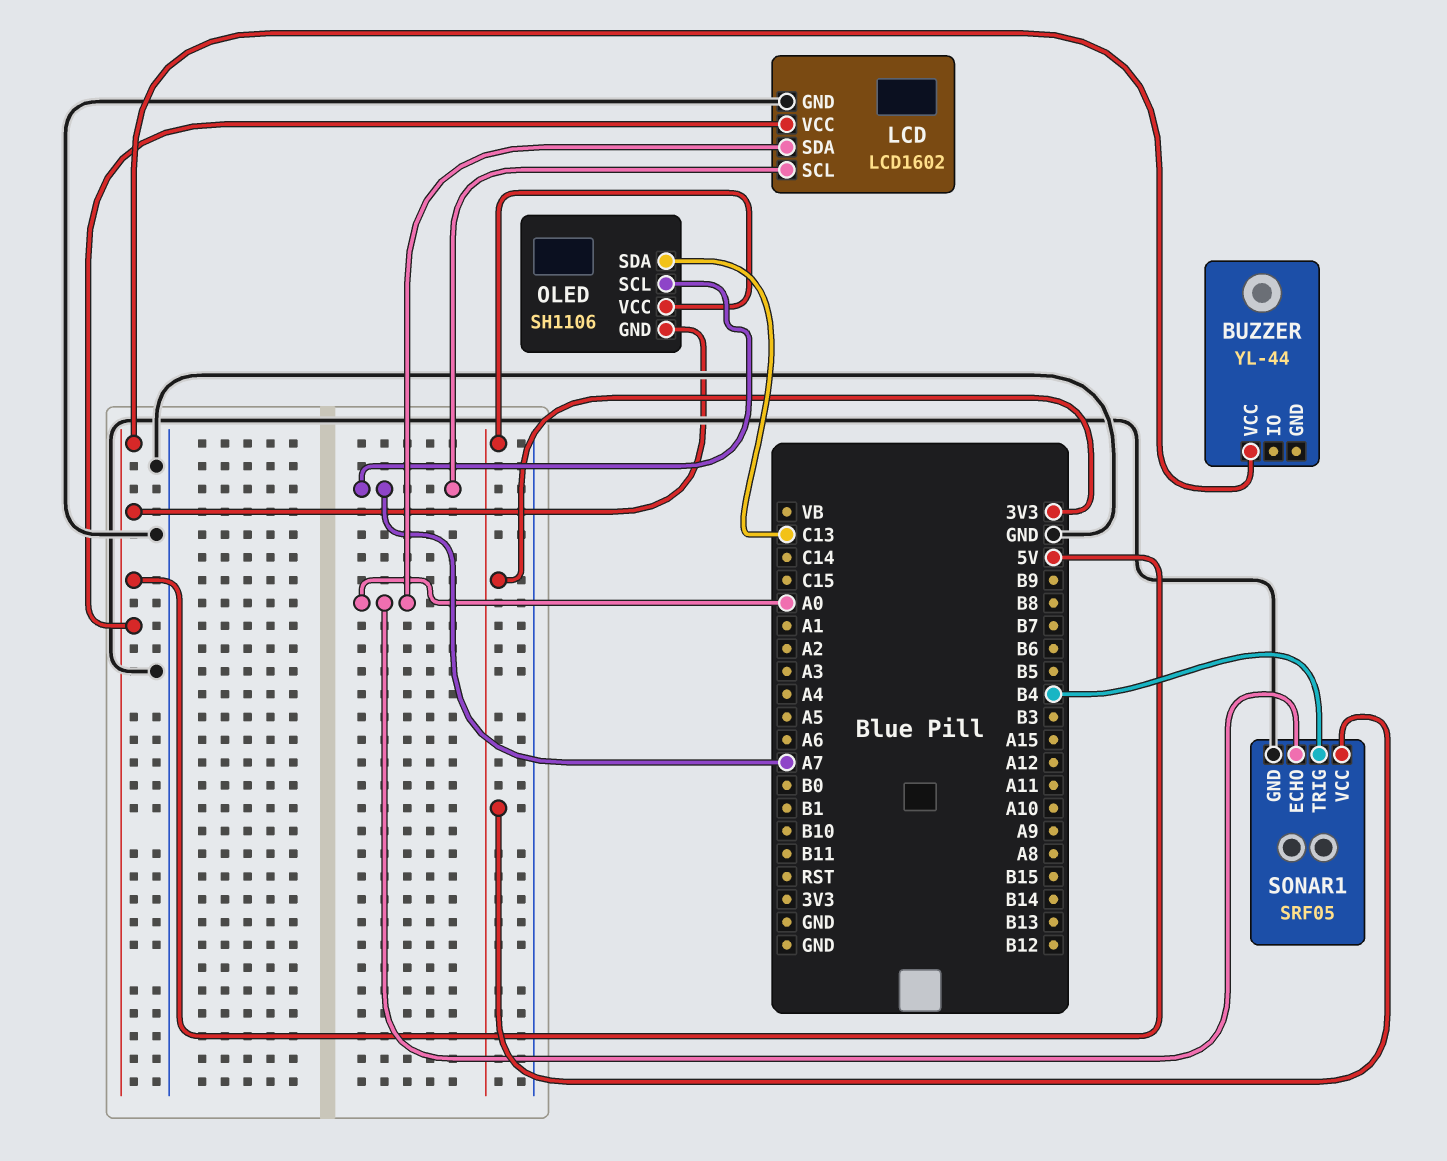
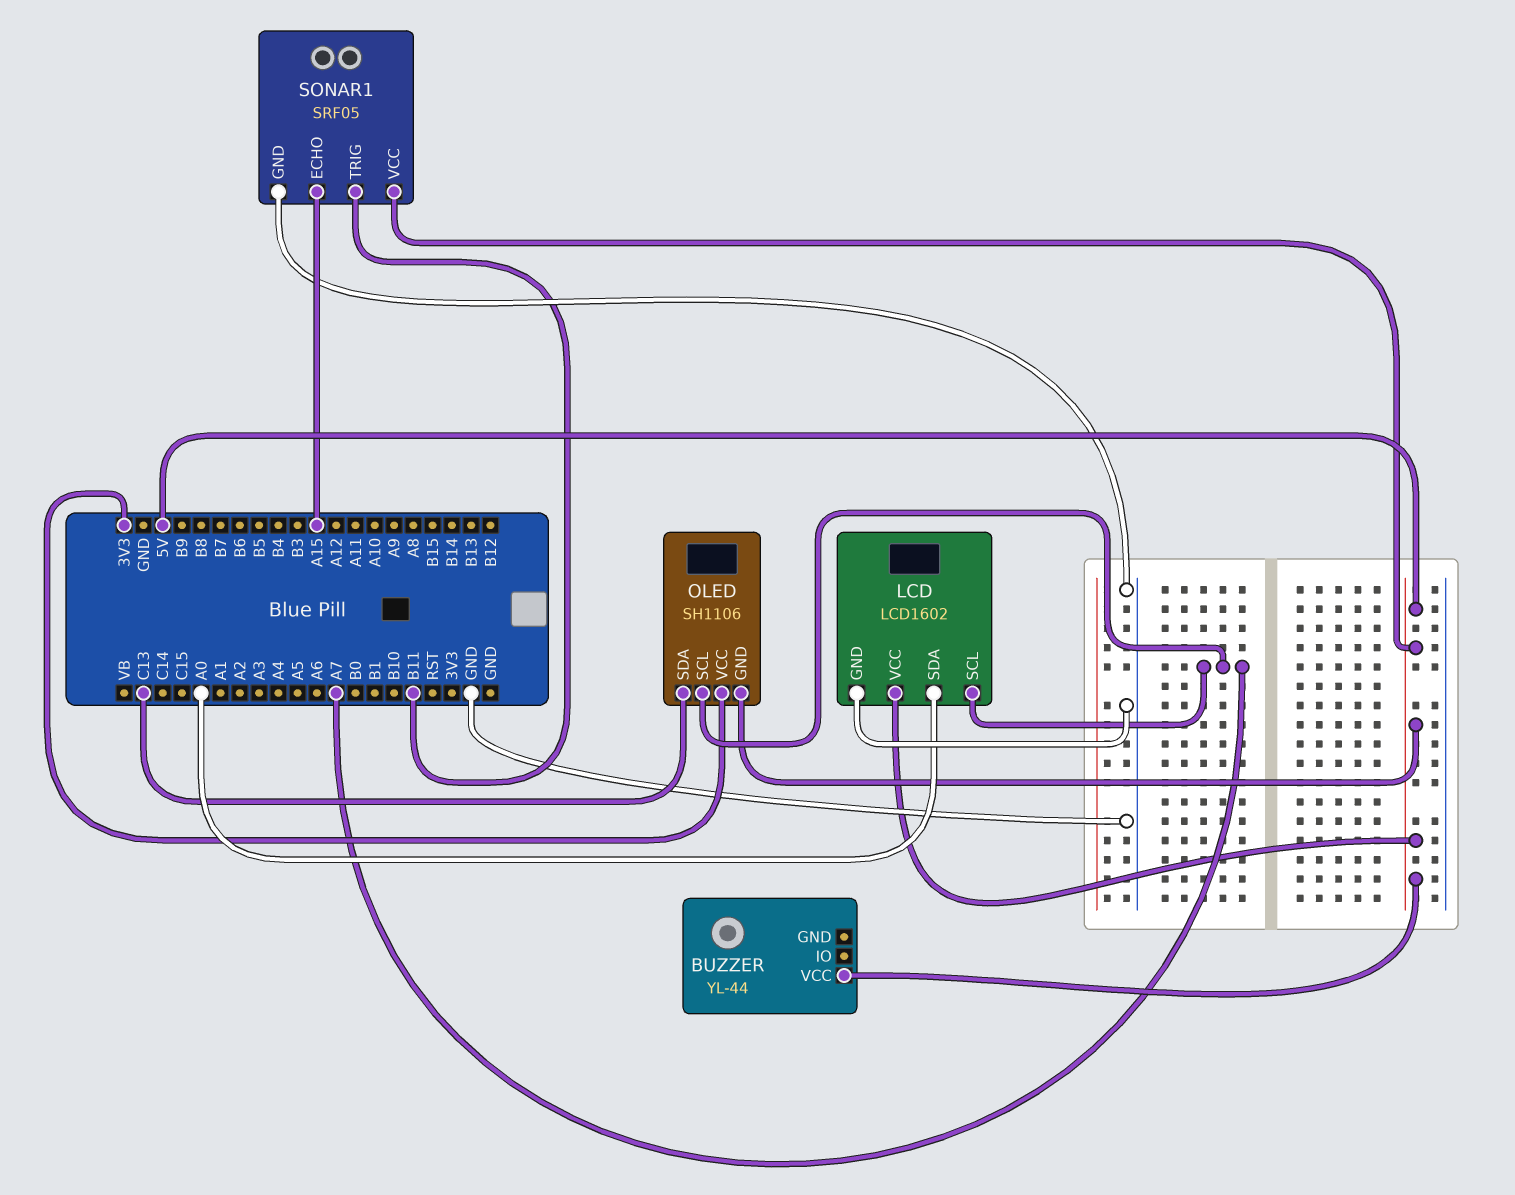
SONAR1 pin ECHO: A0 -> A15
SONAR1 pin TRIG: B4 -> B11
SONAR1 pin VCC: 3V3 -> 5V

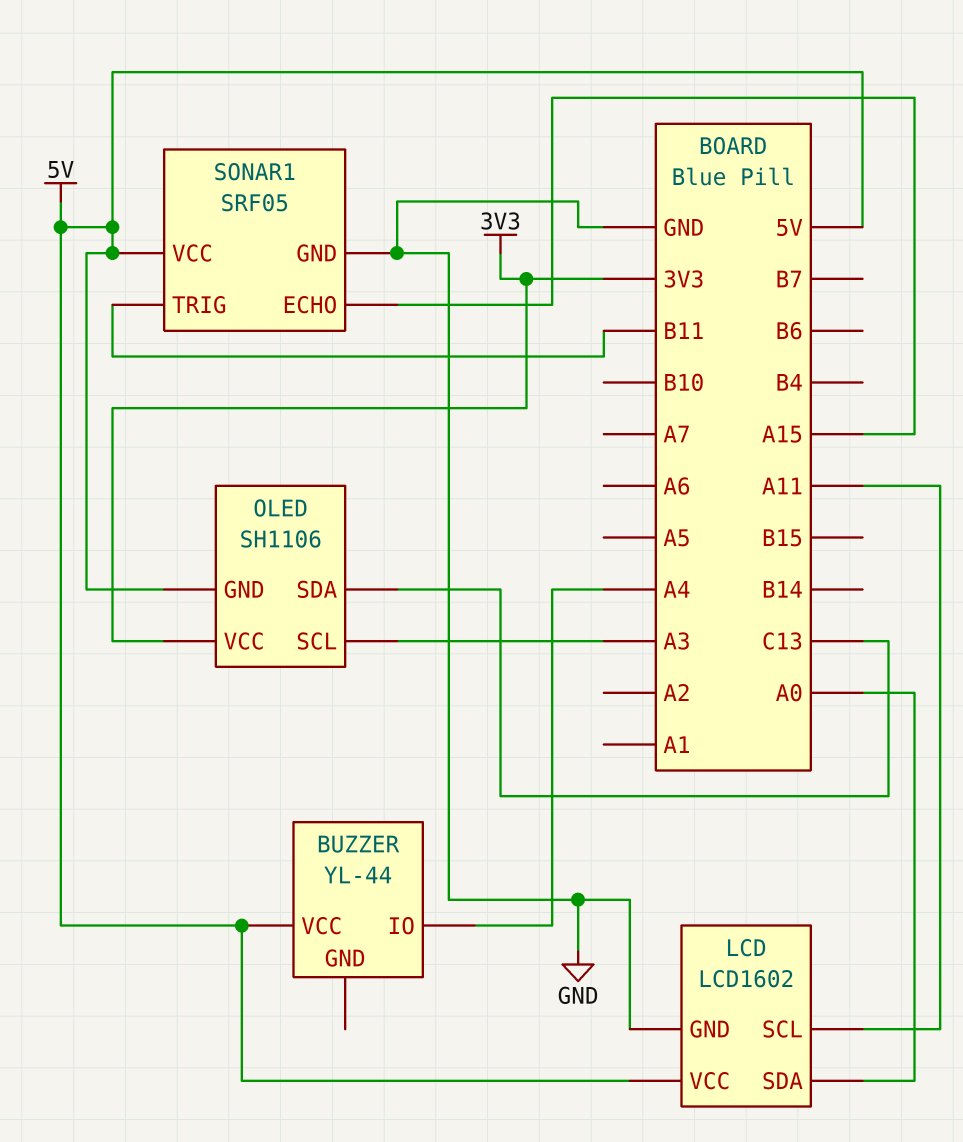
BUZZER pin IO: none -> A4
LCD pin SCL: A7 -> A11
OLED pin SCL: A7 -> A3

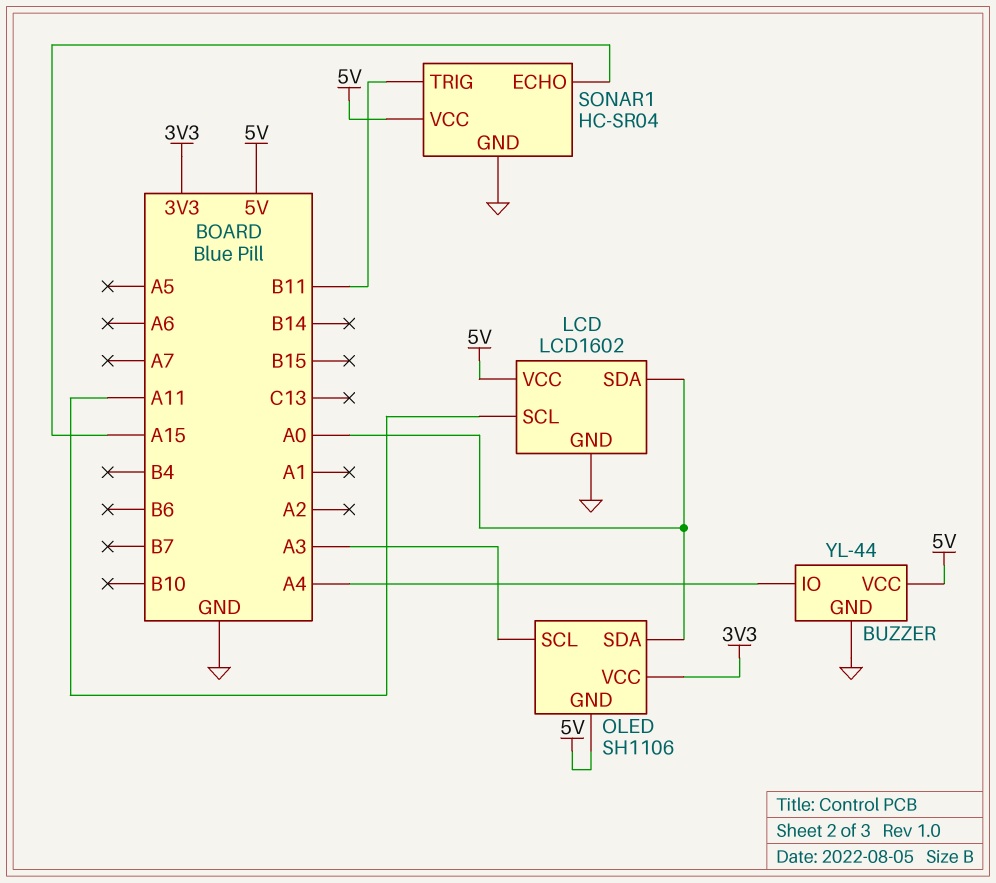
BUZZER pin GND: none -> GND
OLED pin SDA: C13 -> A0
SONAR1: SRF05 -> HC-SR04

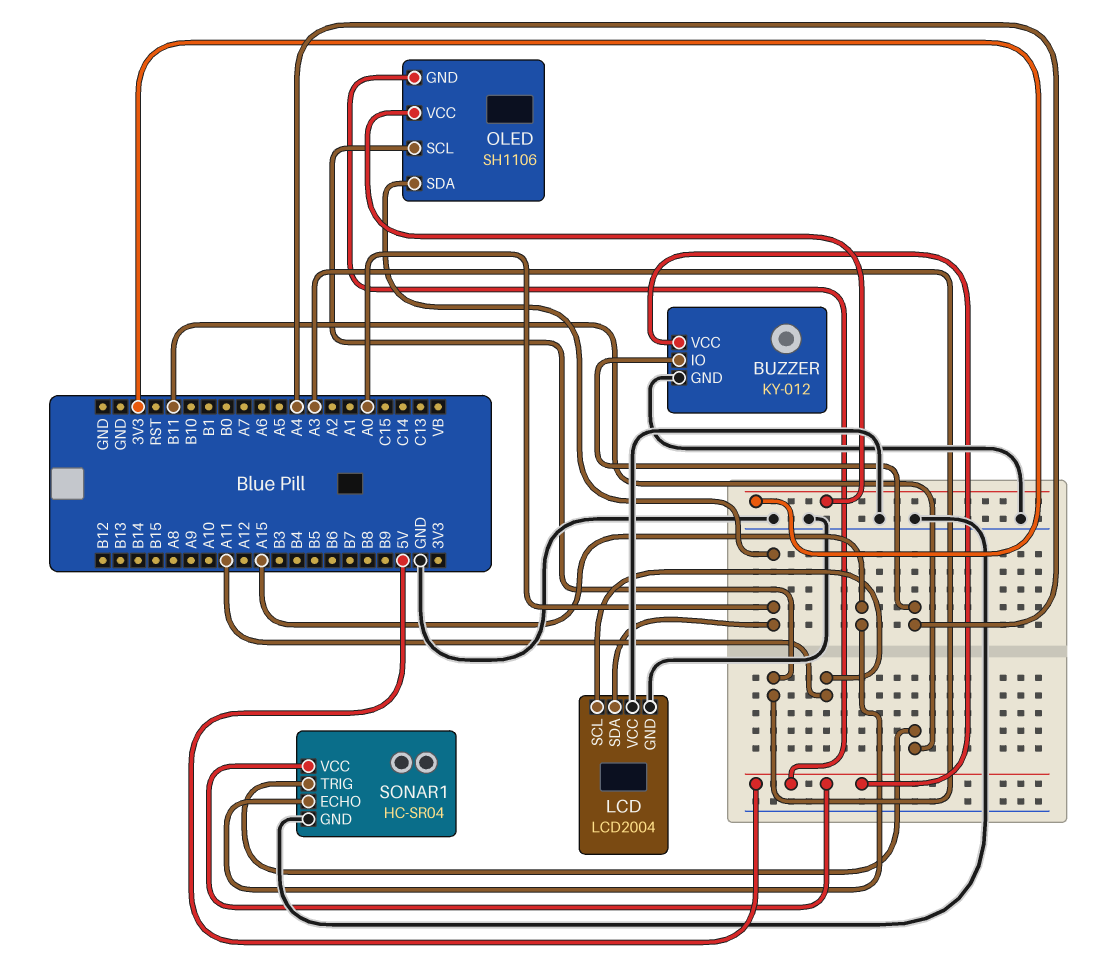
BUZZER: YL-44 -> KY-012
LCD: LCD1602 -> LCD2004
LCD pin VCC: 5V -> GND

